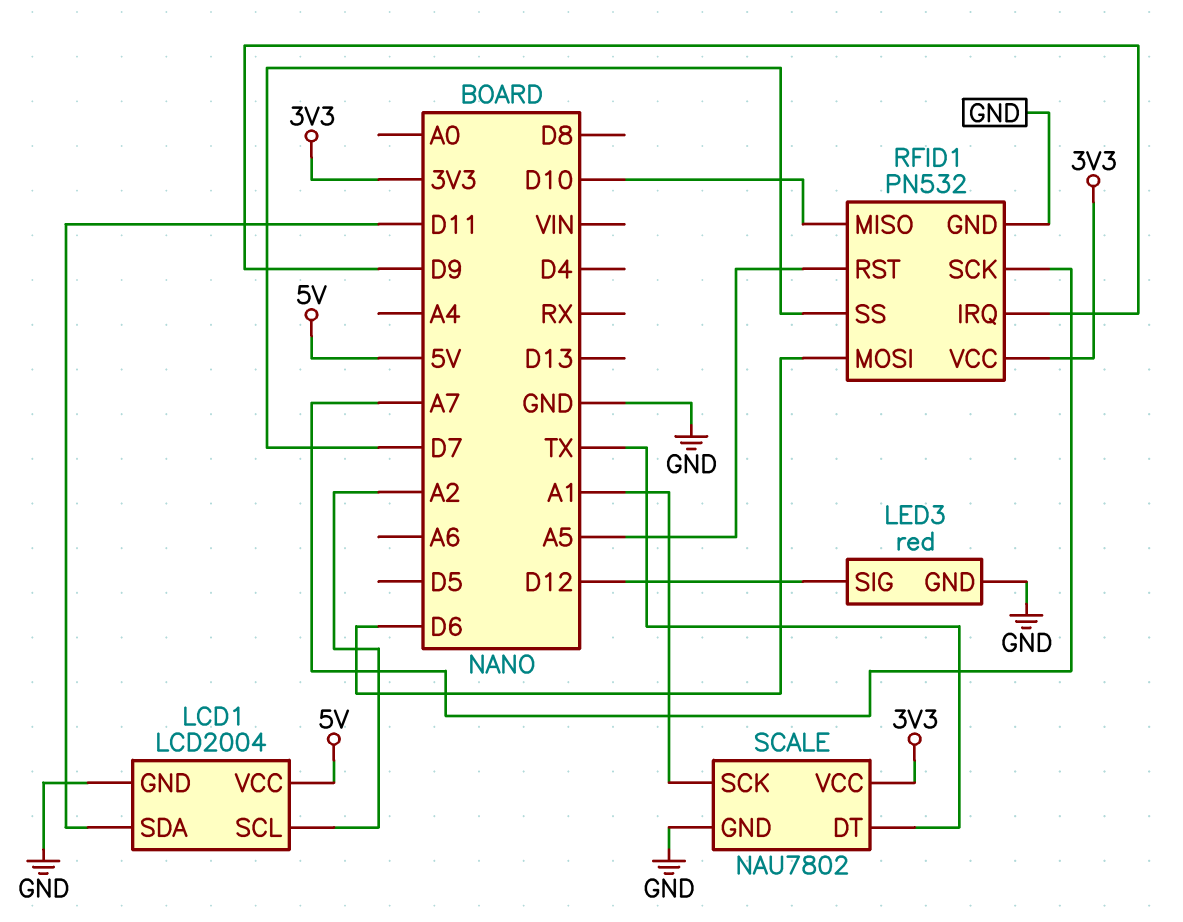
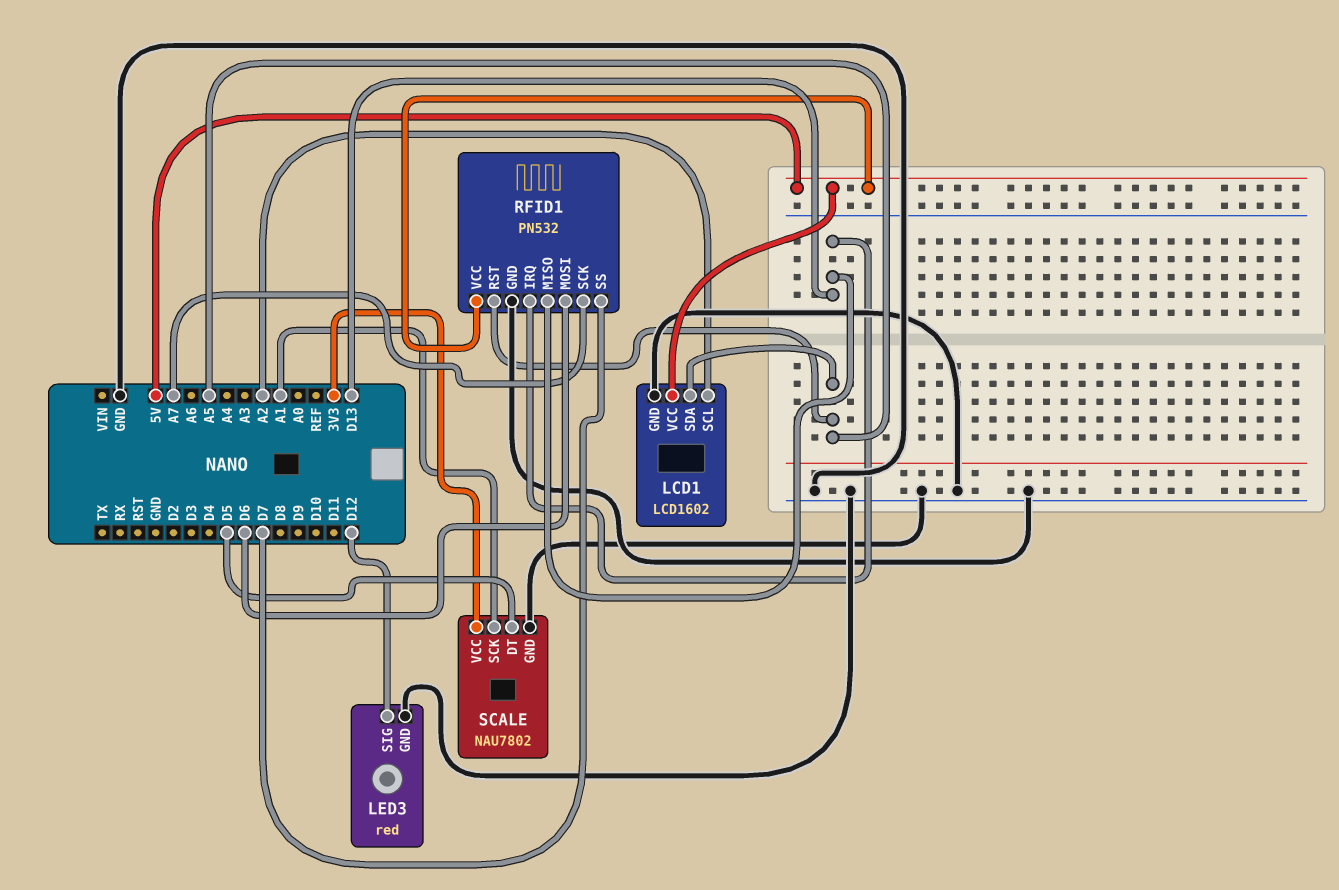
LCD1: LCD2004 -> LCD1602
LCD1 pin SDA: D11 -> A5
RFID1 pin IRQ: D9 -> D13
RFID1 pin MISO: D10 -> D13
RFID1 pin VCC: 3V3 -> 5V
SCALE pin DT: TX -> D5

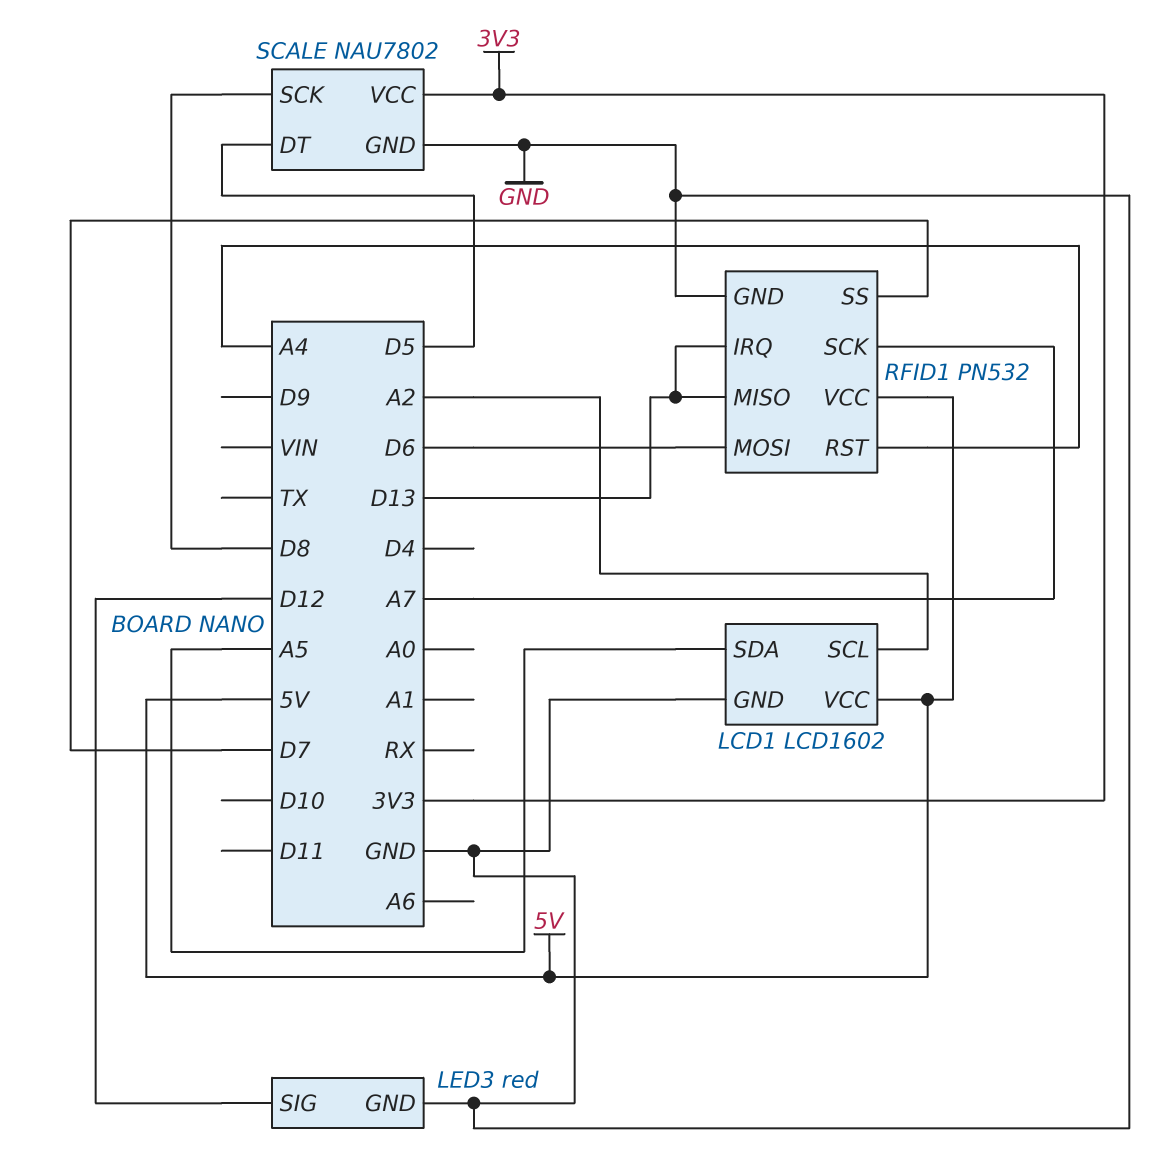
RFID1 pin RST: A5 -> A4
SCALE pin SCK: A1 -> D8

